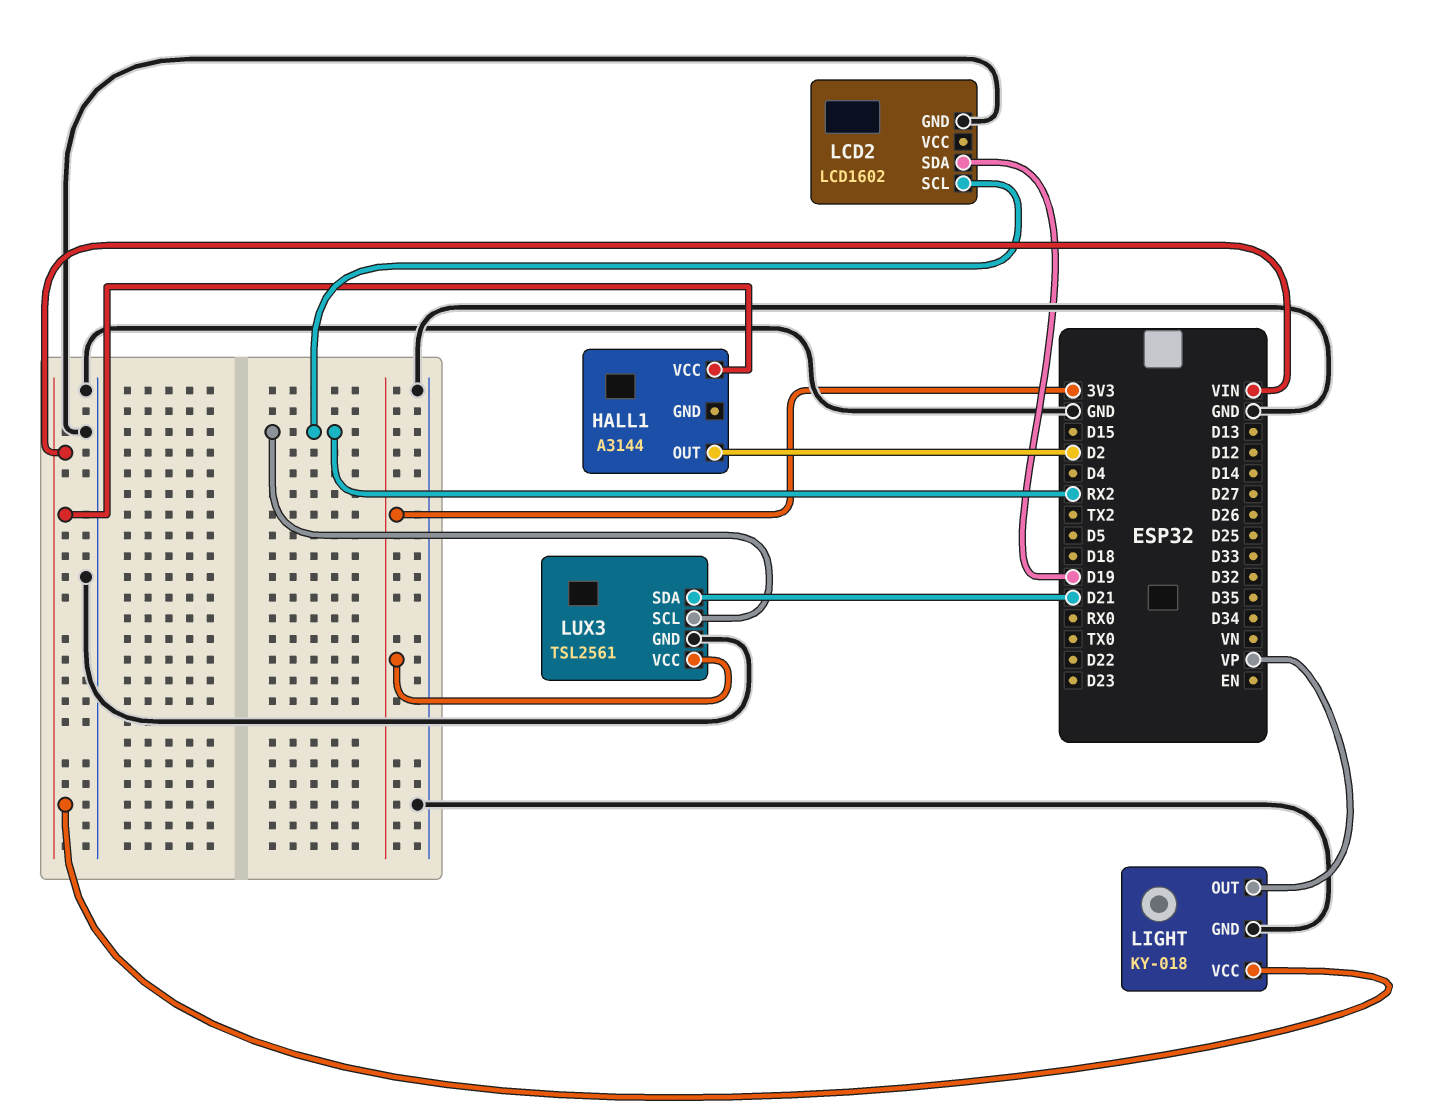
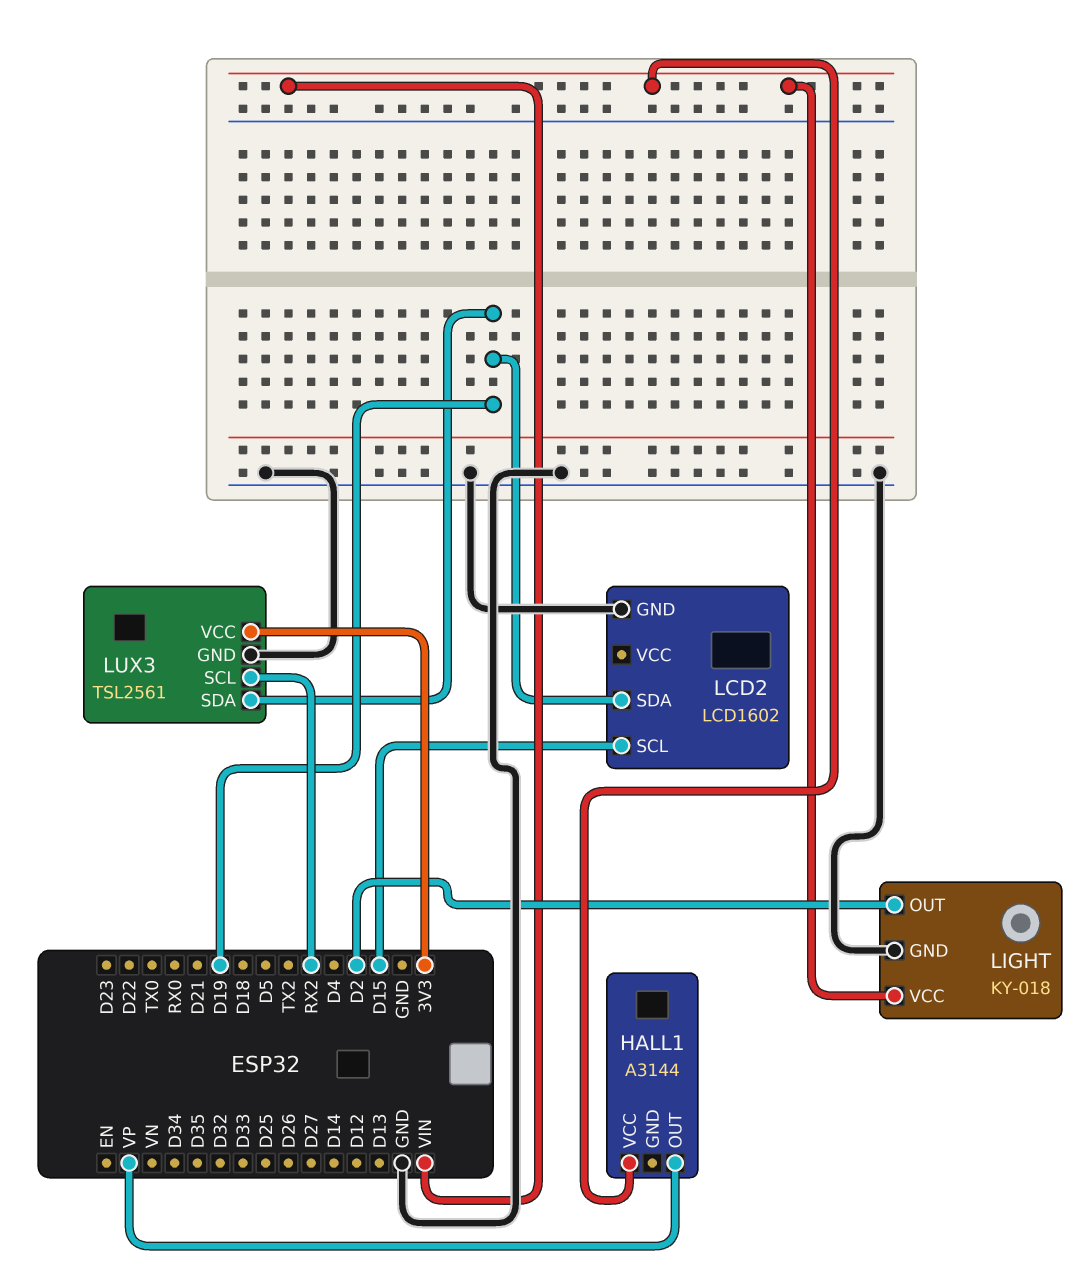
HALL1 pin OUT: D2 -> VP
LCD2 pin SCL: RX2 -> D15
LIGHT pin OUT: VP -> D2
LUX3 pin SDA: D21 -> D19

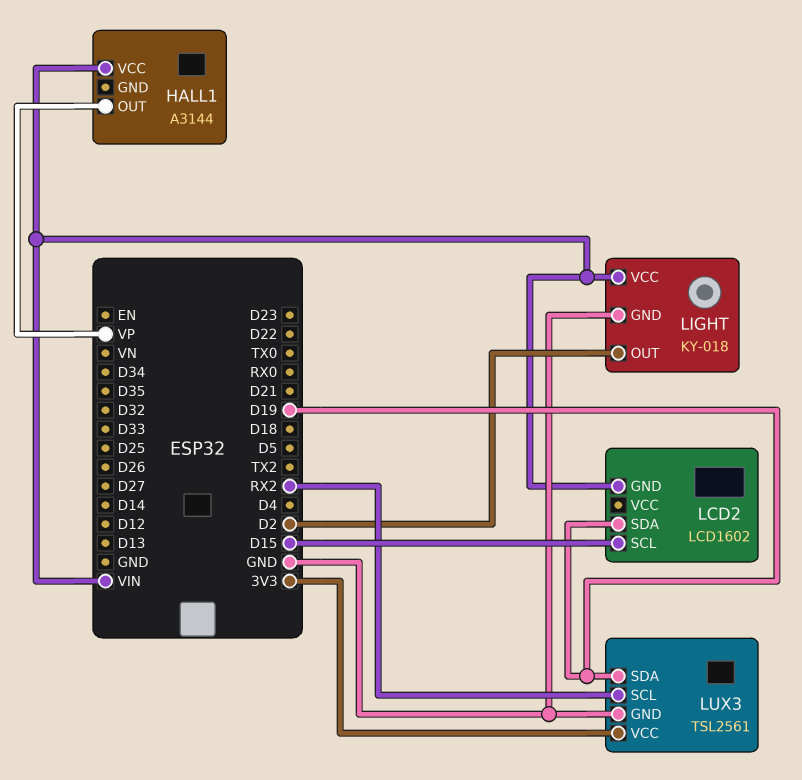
LCD2 pin GND: GND -> VIN

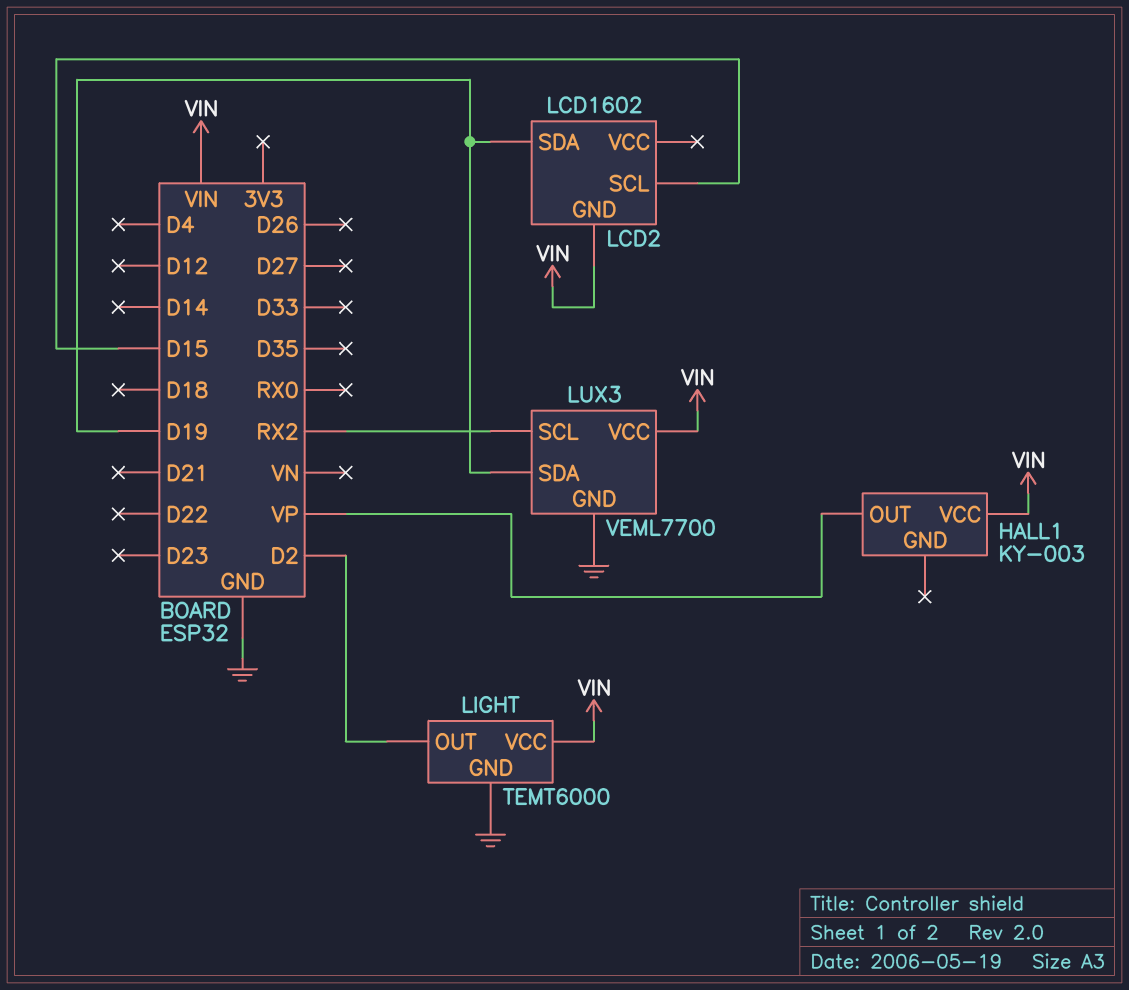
HALL1: A3144 -> KY-003
LIGHT: KY-018 -> TEMT6000
LUX3: TSL2561 -> VEML7700
LUX3 pin VCC: 3V3 -> VIN

